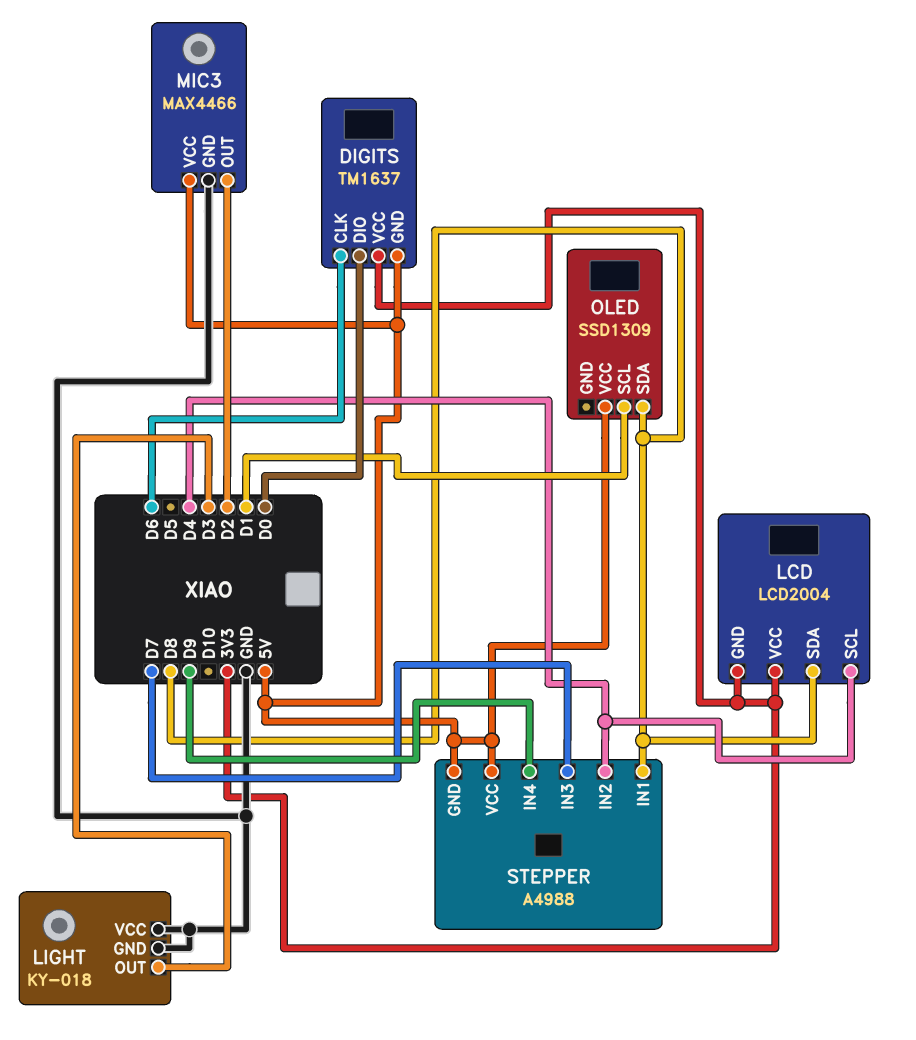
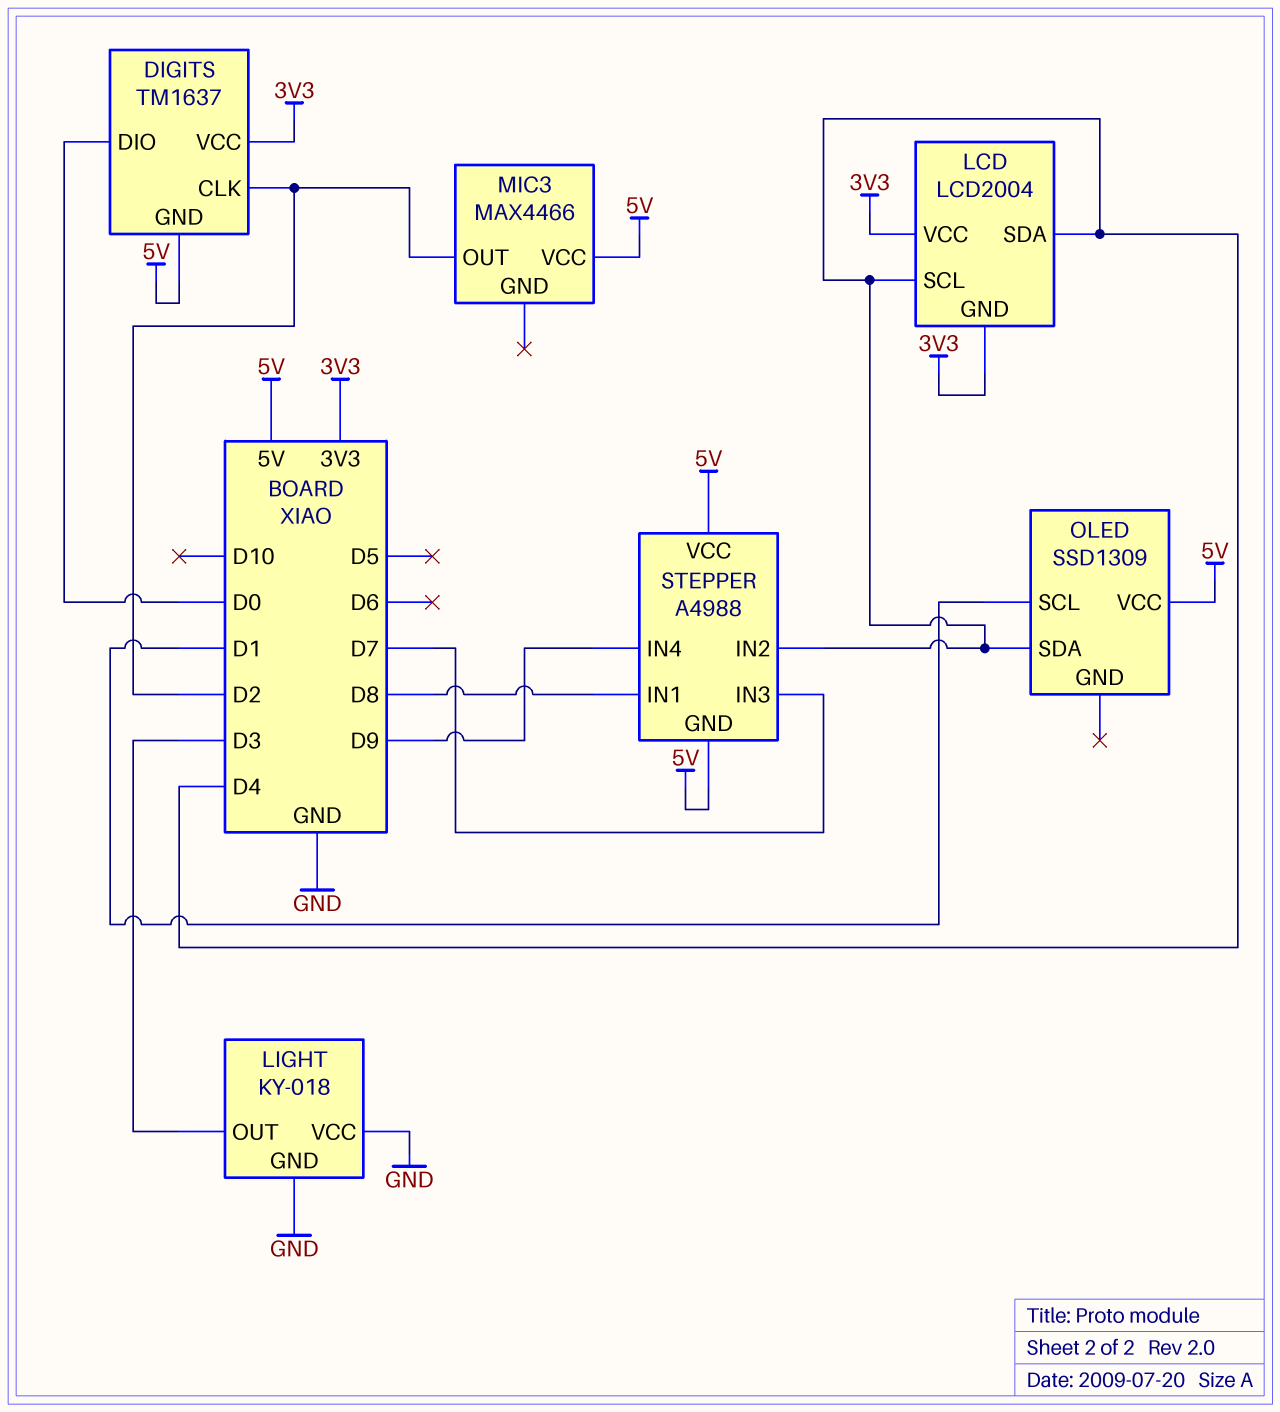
DIGITS pin CLK: D6 -> D2
LCD pin SDA: D8 -> D4
MIC3 pin GND: GND -> none
OLED pin SDA: D8 -> D4

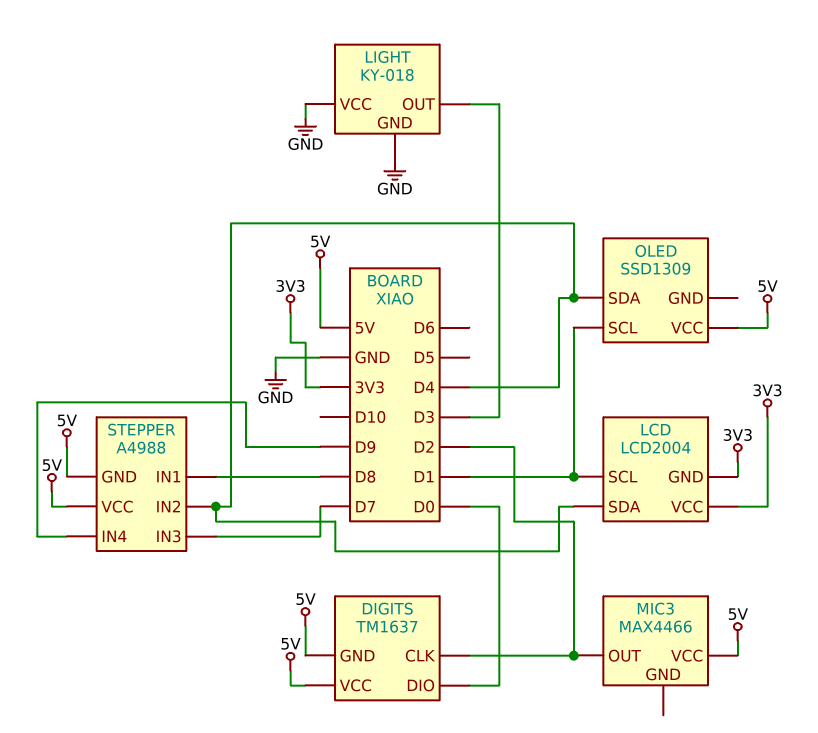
DIGITS pin VCC: 3V3 -> 5V
LCD pin SCL: D4 -> D1

